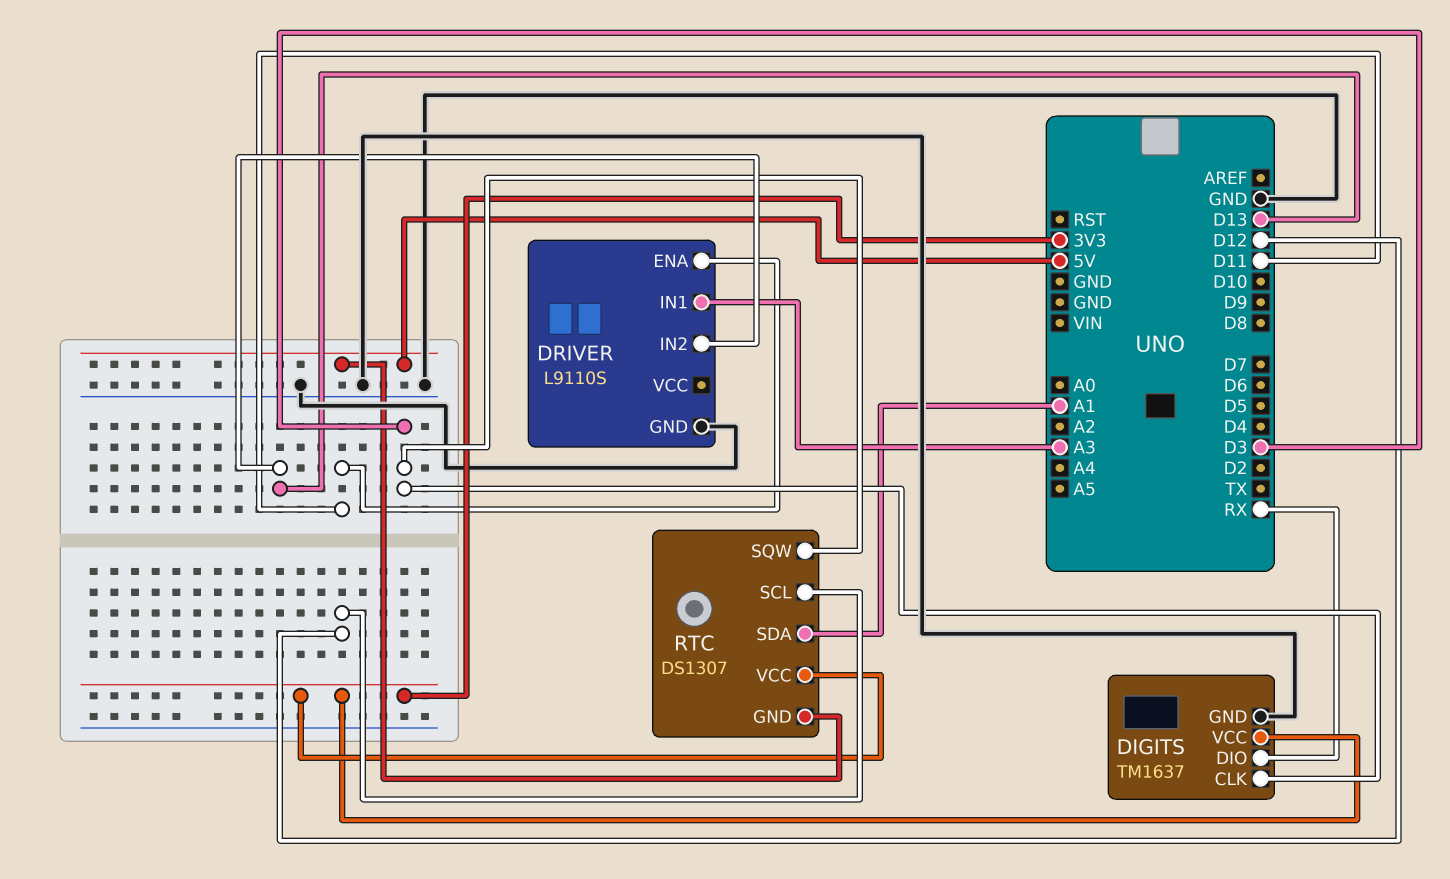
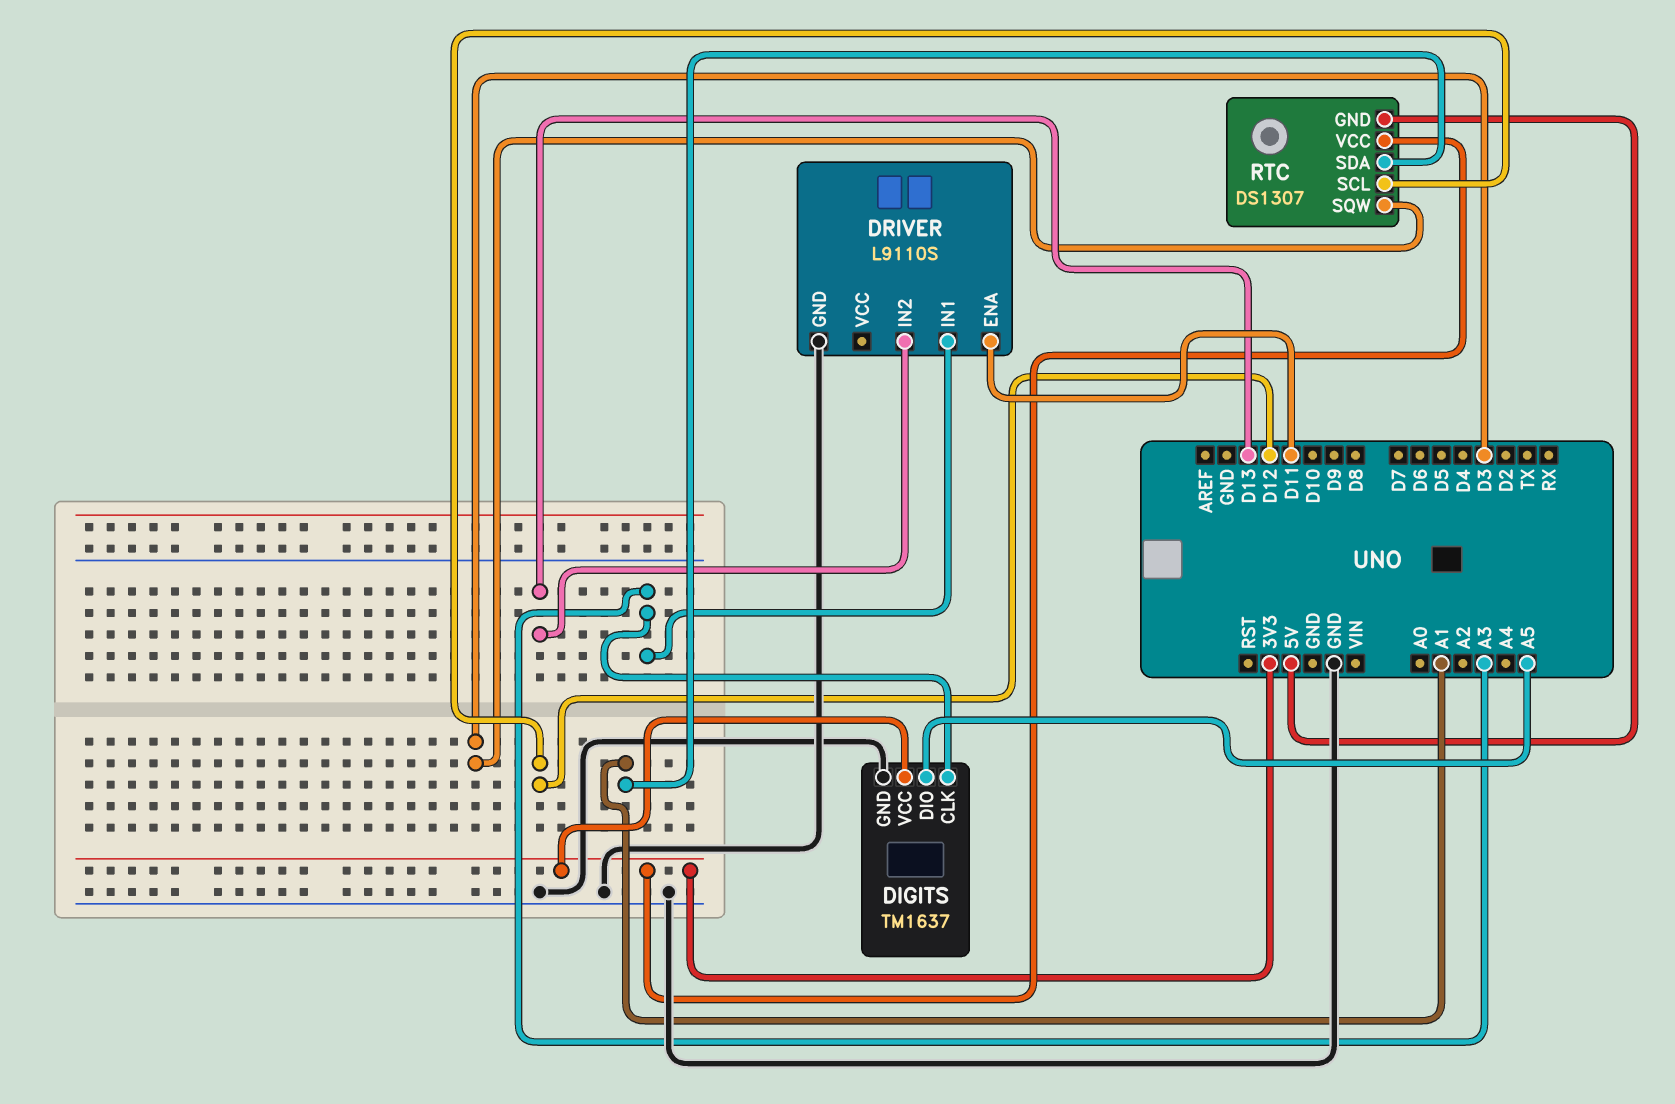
DIGITS pin CLK: D3 -> A3
DIGITS pin DIO: RX -> A5

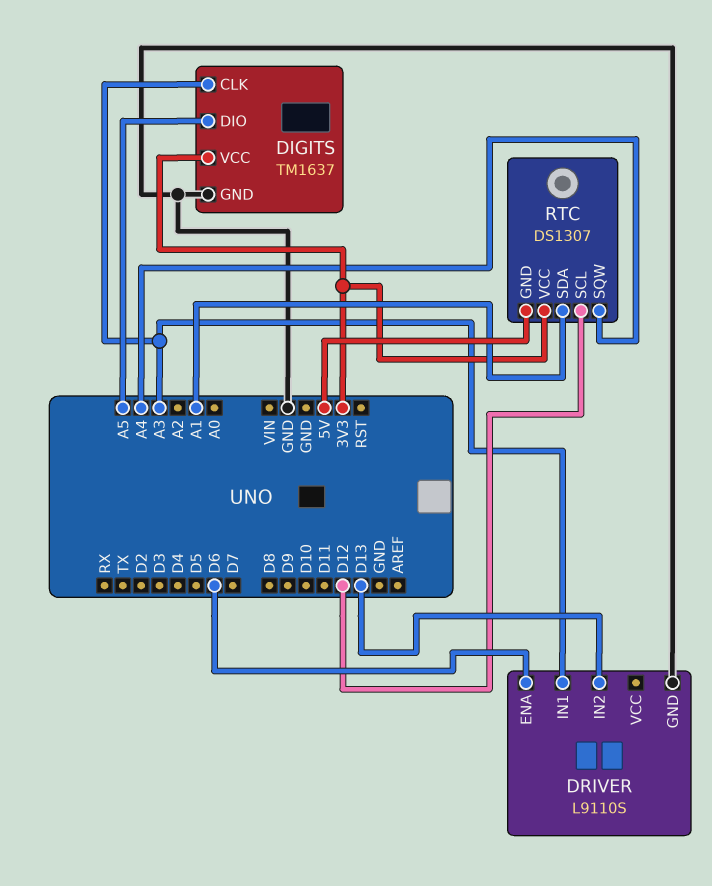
DRIVER pin ENA: D11 -> D6
RTC pin SQW: D3 -> A4

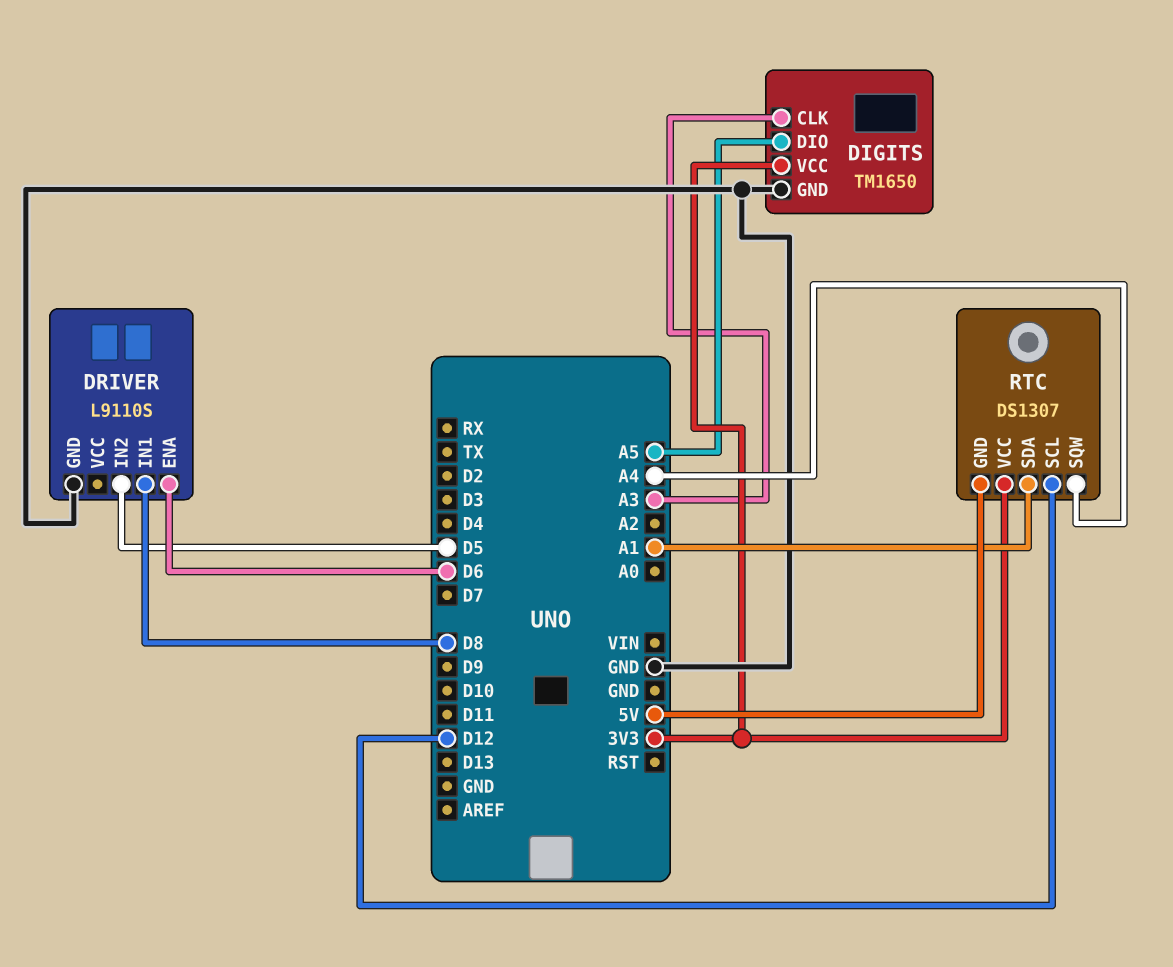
DIGITS: TM1637 -> TM1650
DRIVER pin IN1: A3 -> D8
DRIVER pin IN2: D13 -> D5

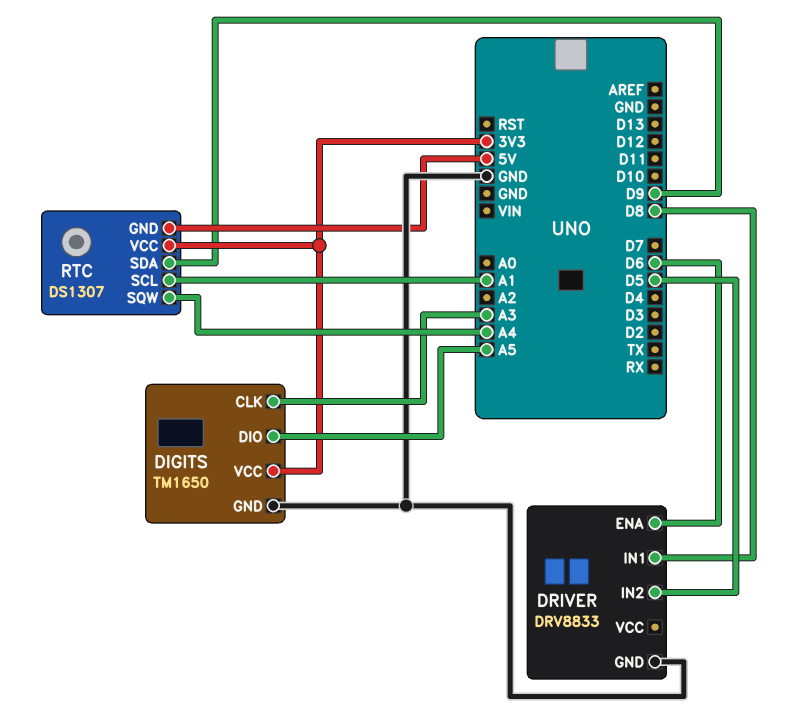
DRIVER: L9110S -> DRV8833
RTC pin SCL: D12 -> A1
RTC pin SDA: A1 -> D9

